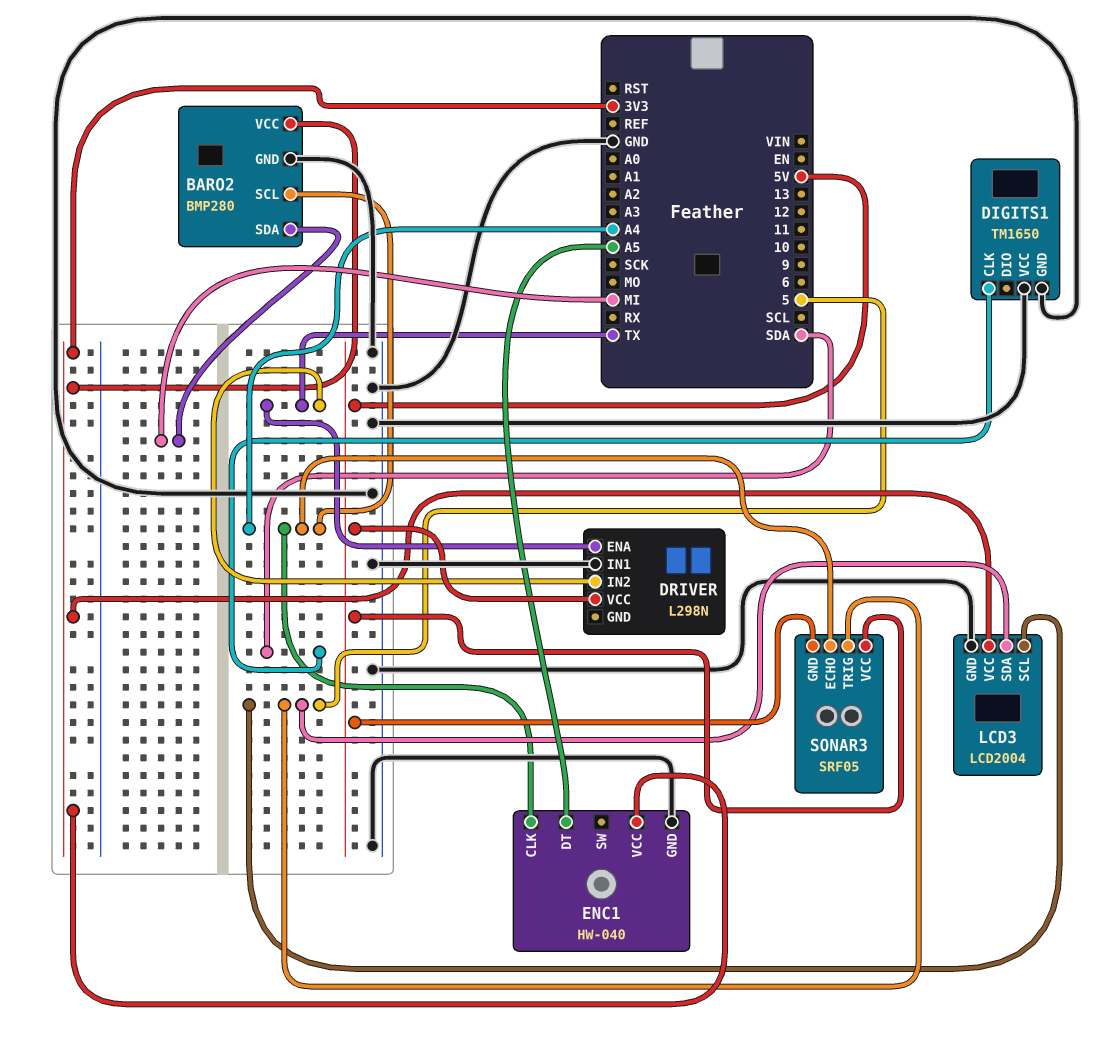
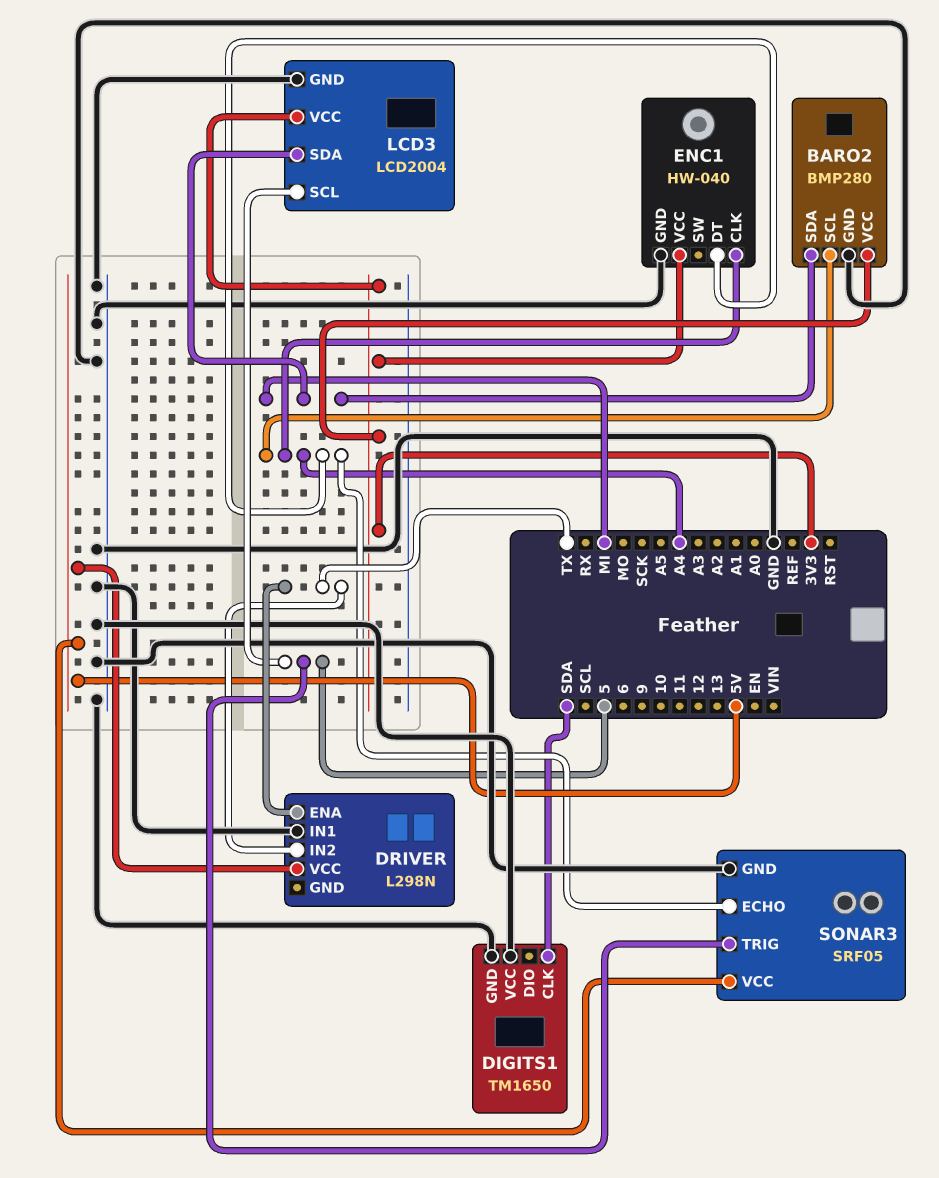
ENC1 pin DT: A5 -> A4
LCD3 pin SDA: 5 -> MI
SONAR3 pin GND: 5V -> GND

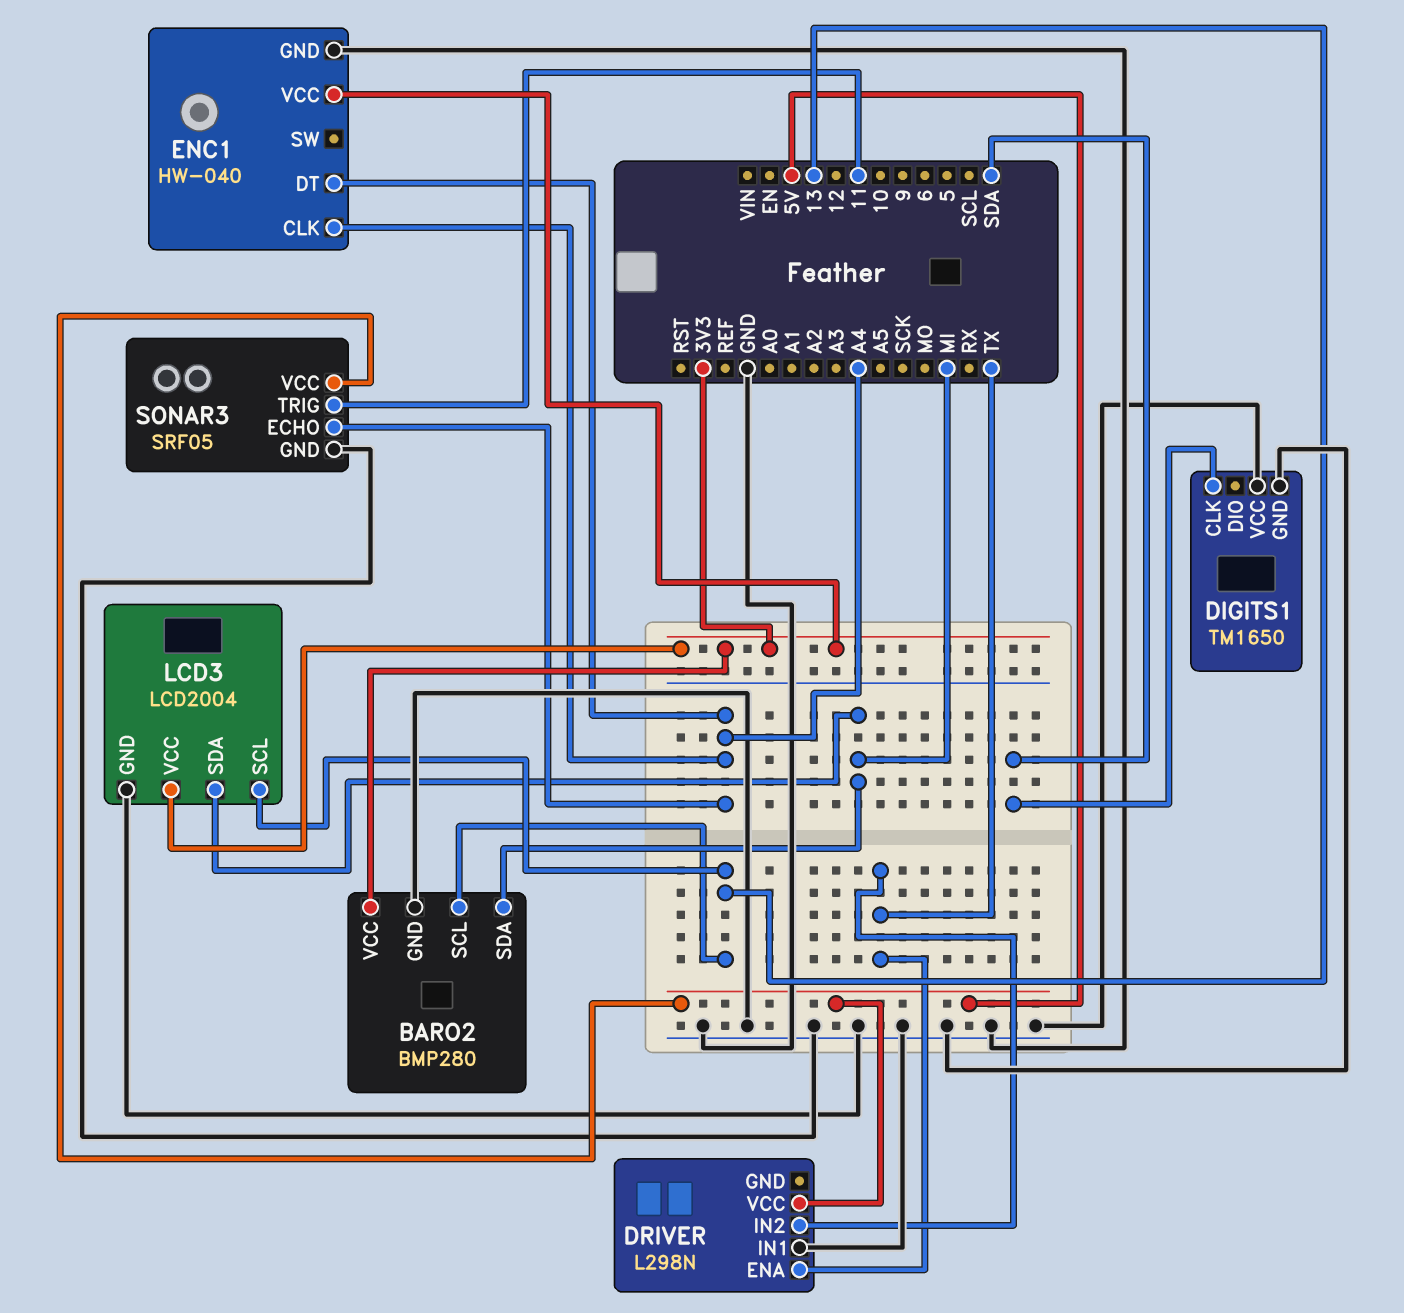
BARO2 pin SCL: A4 -> 13
LCD3 pin SCL: 5 -> 13
SONAR3 pin TRIG: 5 -> 11

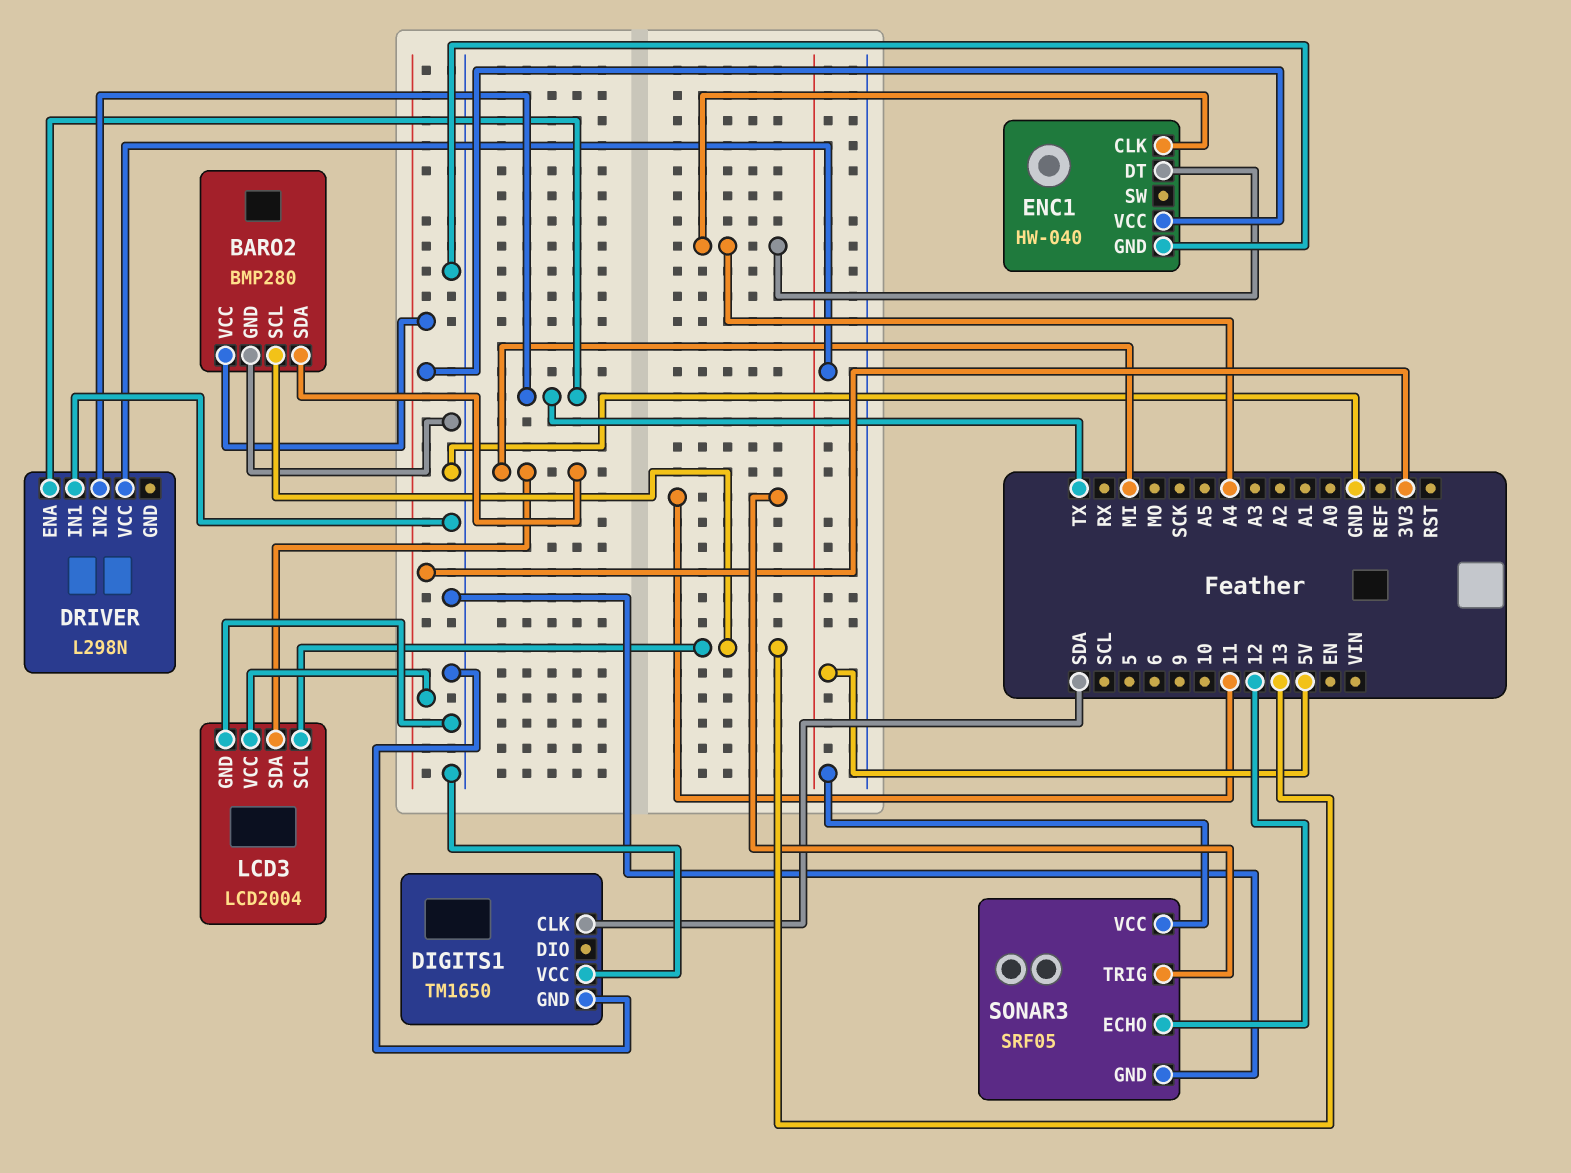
SONAR3 pin ECHO: A4 -> 12

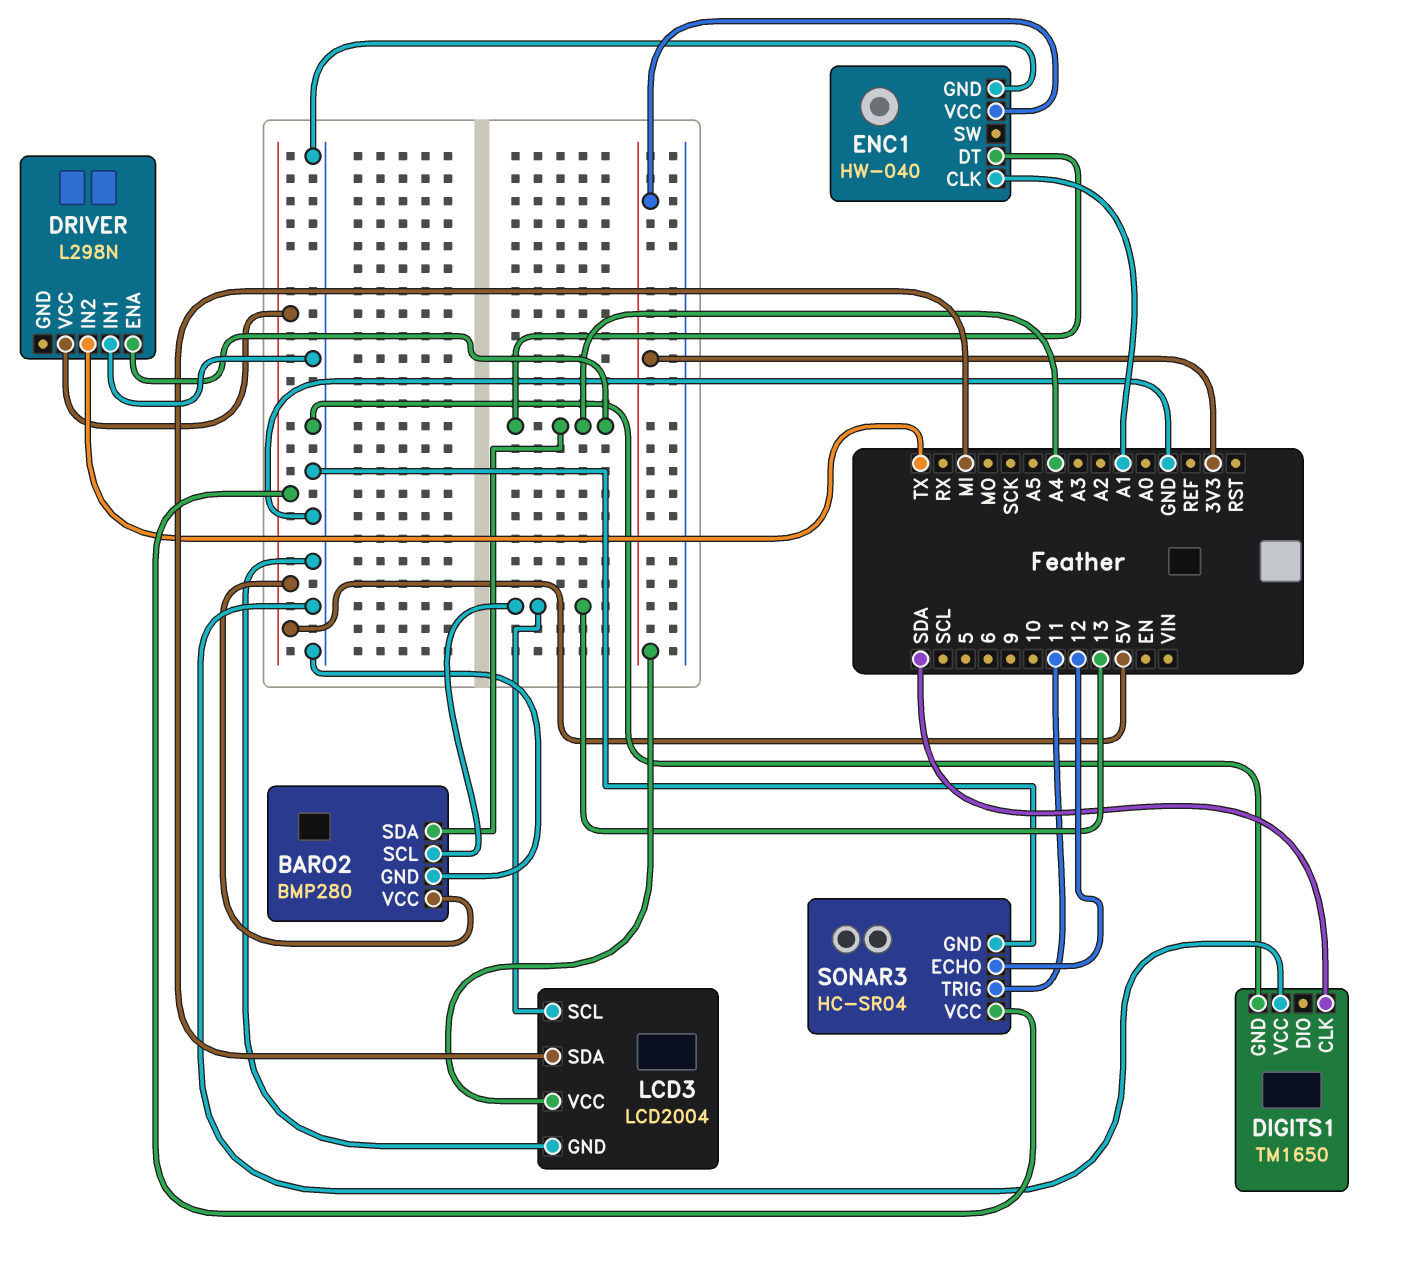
BARO2 pin SDA: MI -> A4
BARO2 pin VCC: 3V3 -> 5V
DRIVER pin ENA: TX -> A4
ENC1 pin CLK: A4 -> A1
SONAR3: SRF05 -> HC-SR04

